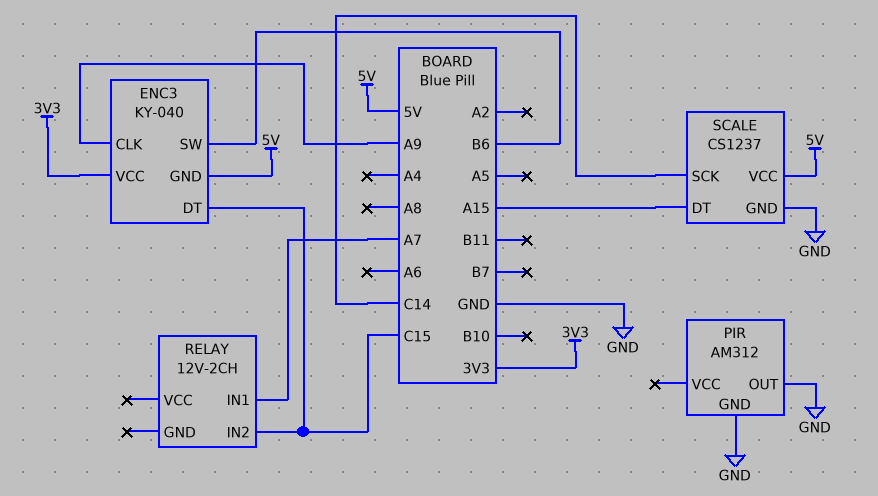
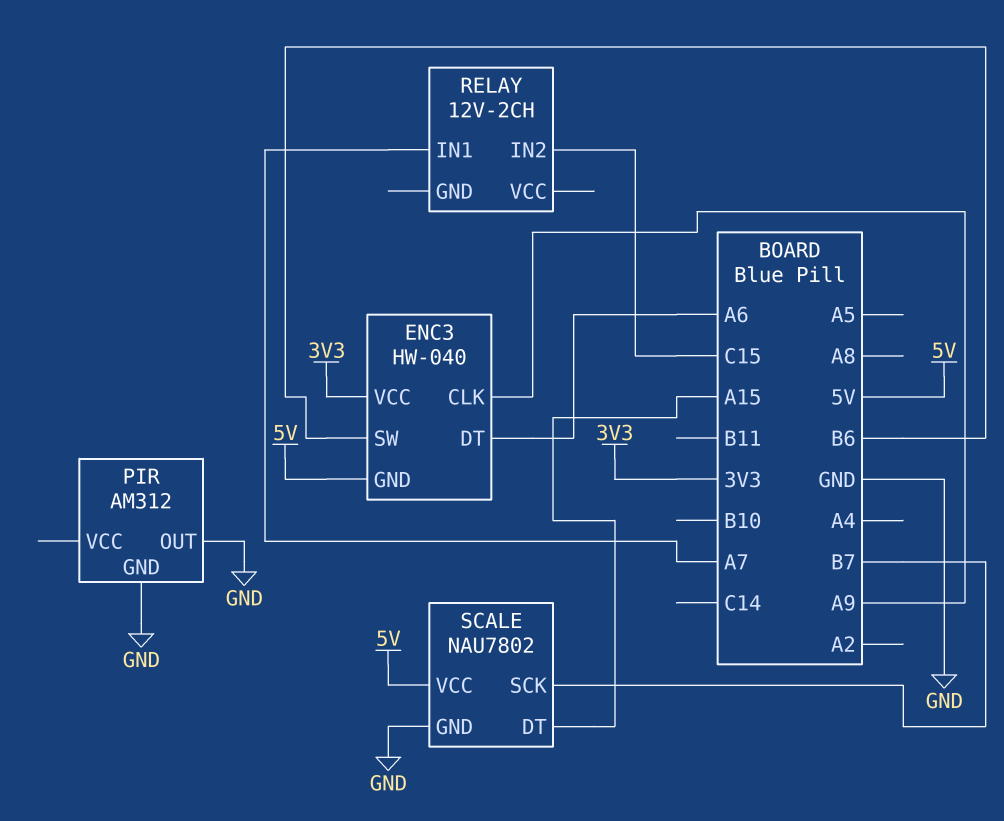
ENC3: KY-040 -> HW-040
ENC3 pin DT: C15 -> A6
SCALE: CS1237 -> NAU7802
SCALE pin SCK: C14 -> B7

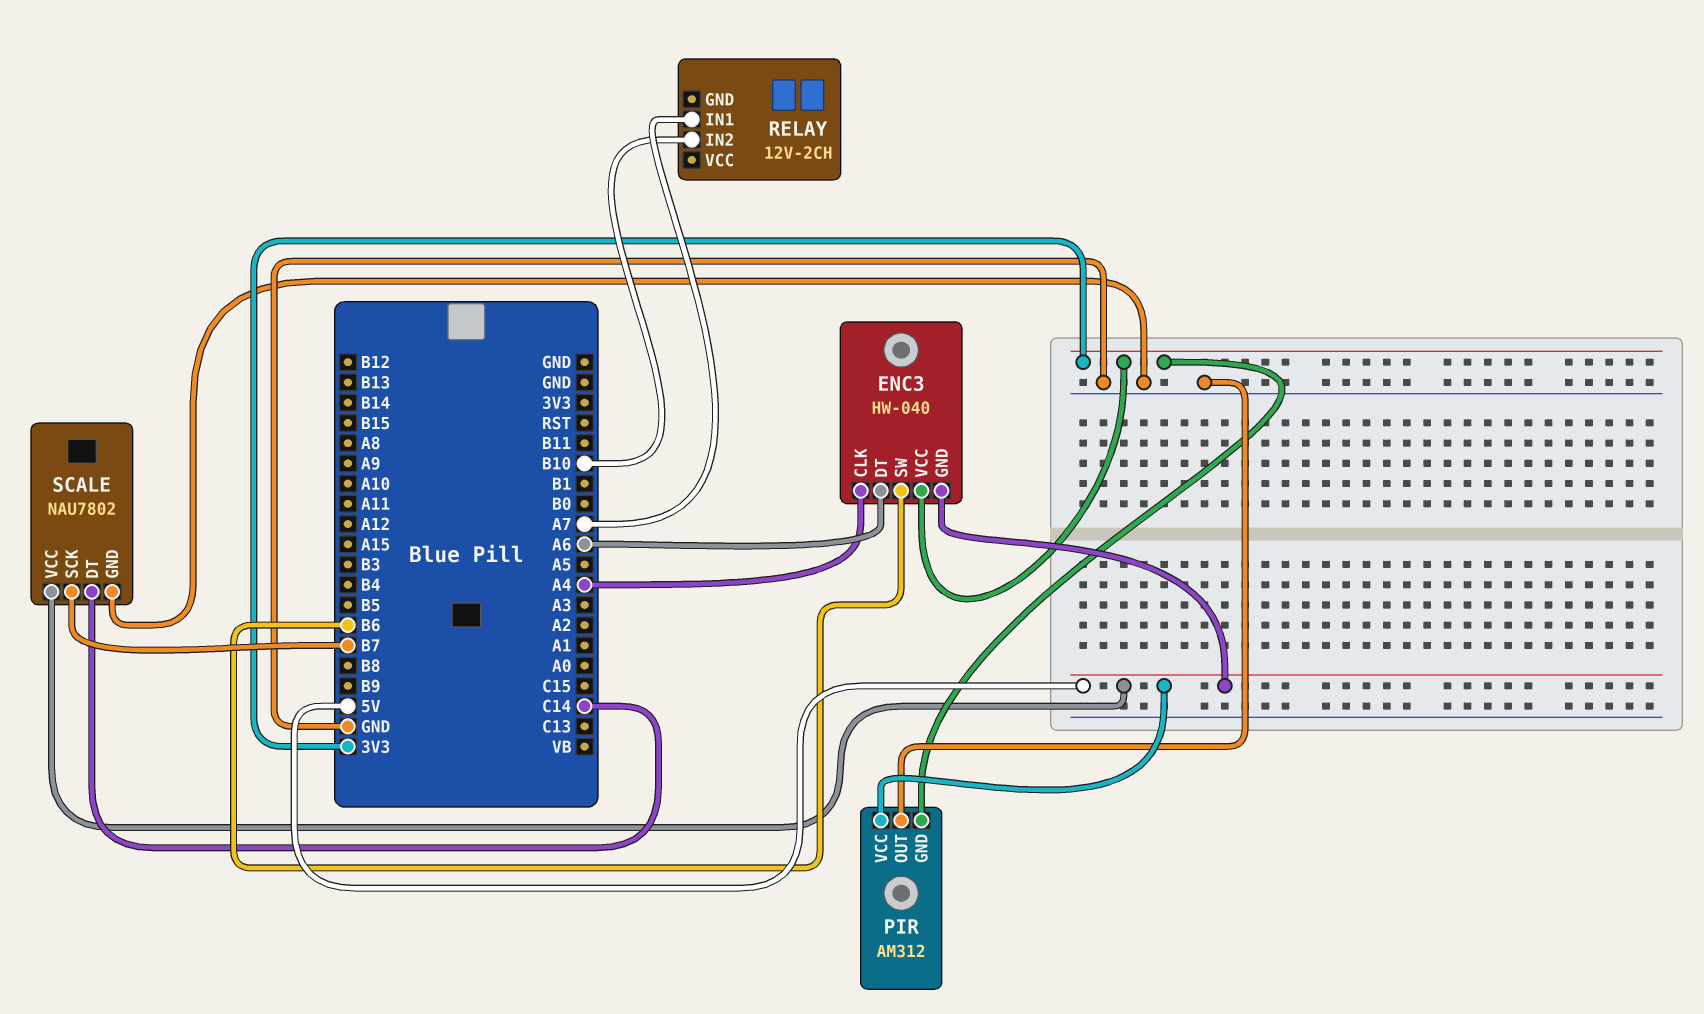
ENC3 pin CLK: A9 -> A4
PIR pin GND: GND -> 3V3
PIR pin VCC: none -> 5V
RELAY pin IN2: C15 -> B10
SCALE pin DT: A15 -> C14

